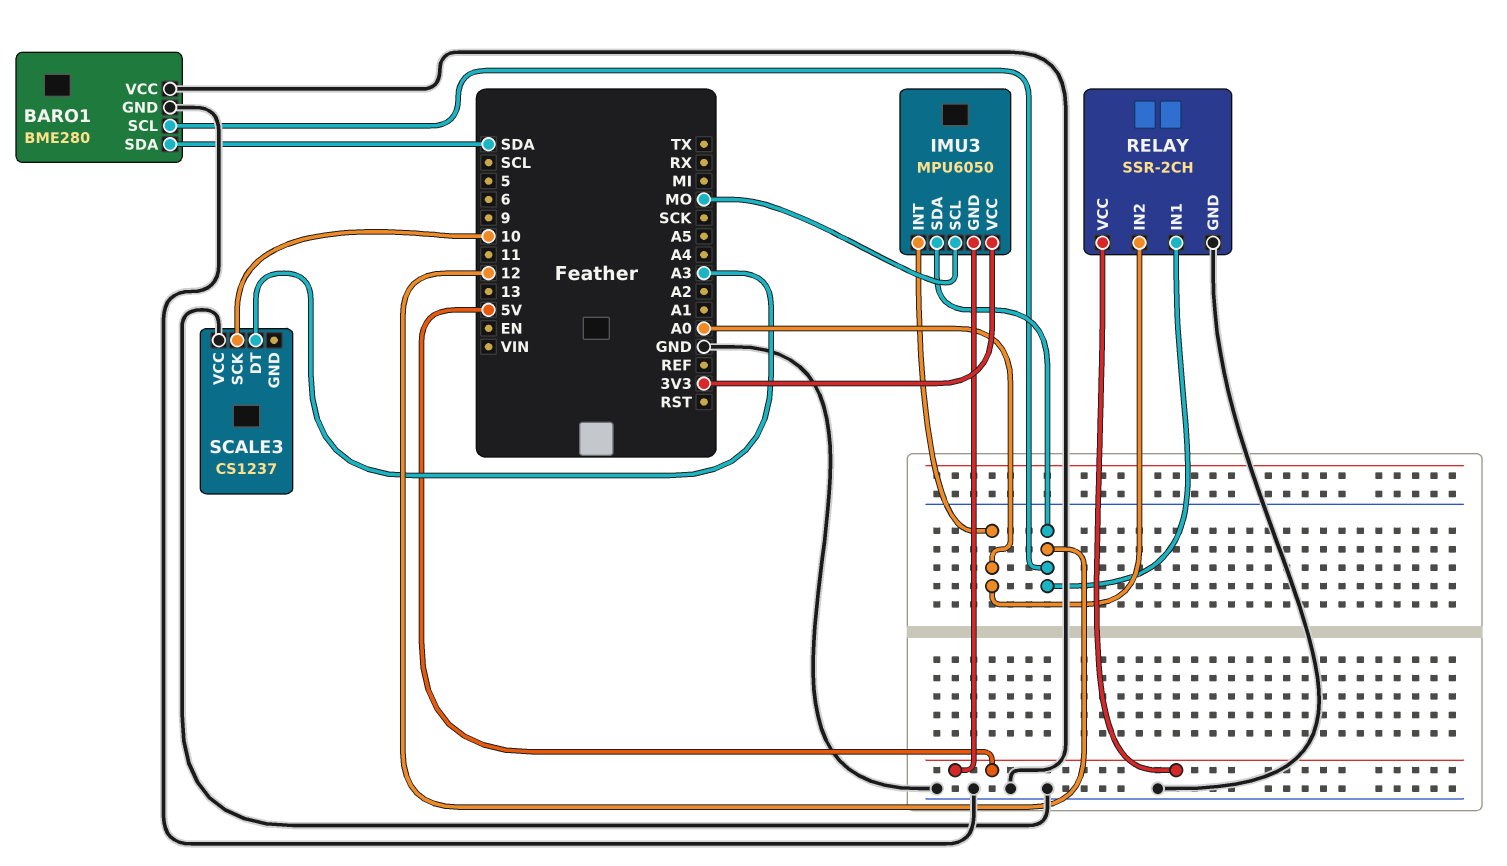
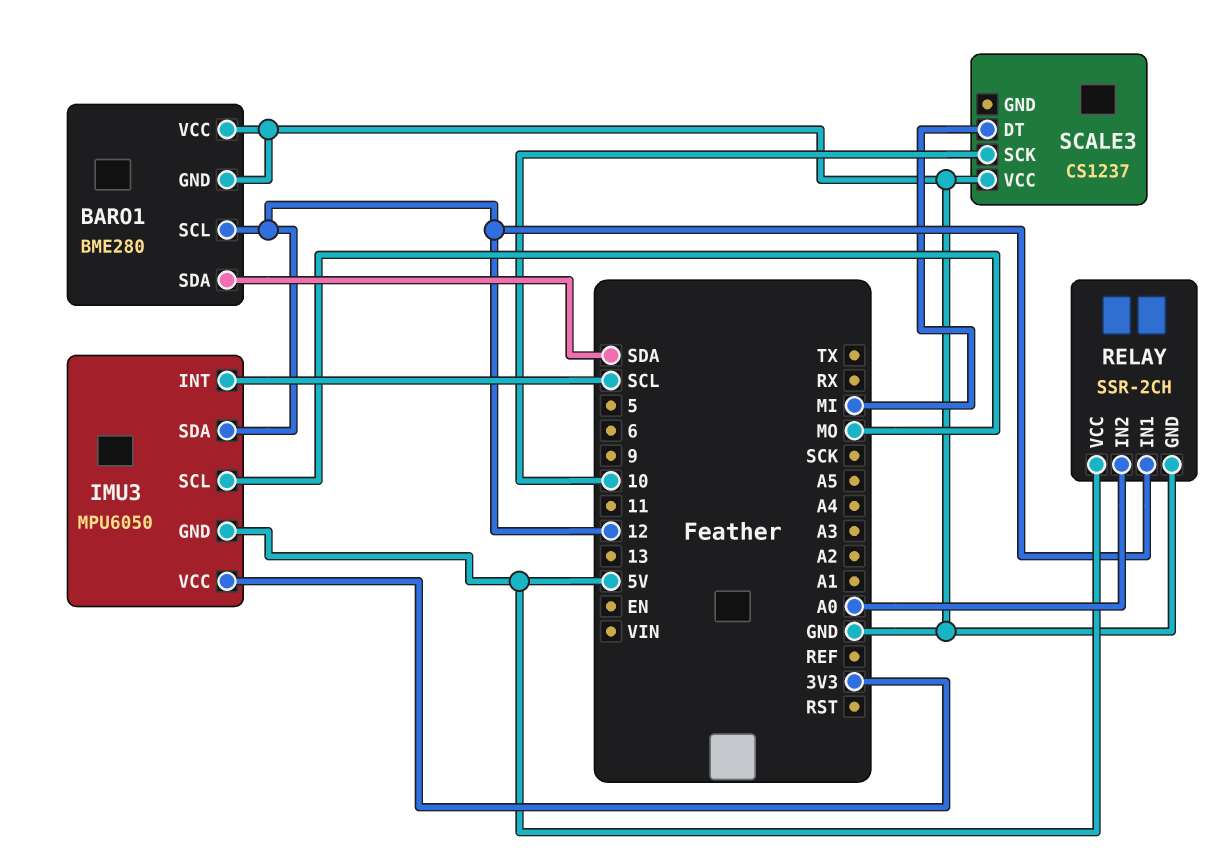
IMU3 pin INT: A0 -> SCL
SCALE3 pin DT: A3 -> MI

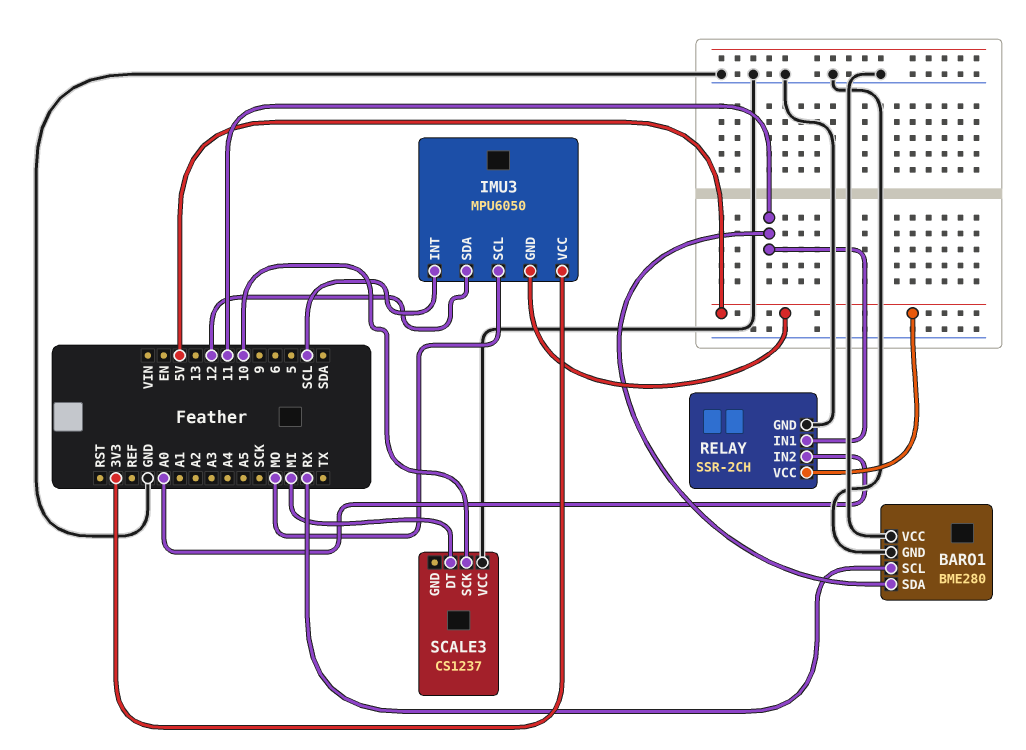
BARO1 pin SCL: 12 -> RX
BARO1 pin SDA: SDA -> 11
RELAY pin IN1: 12 -> 11

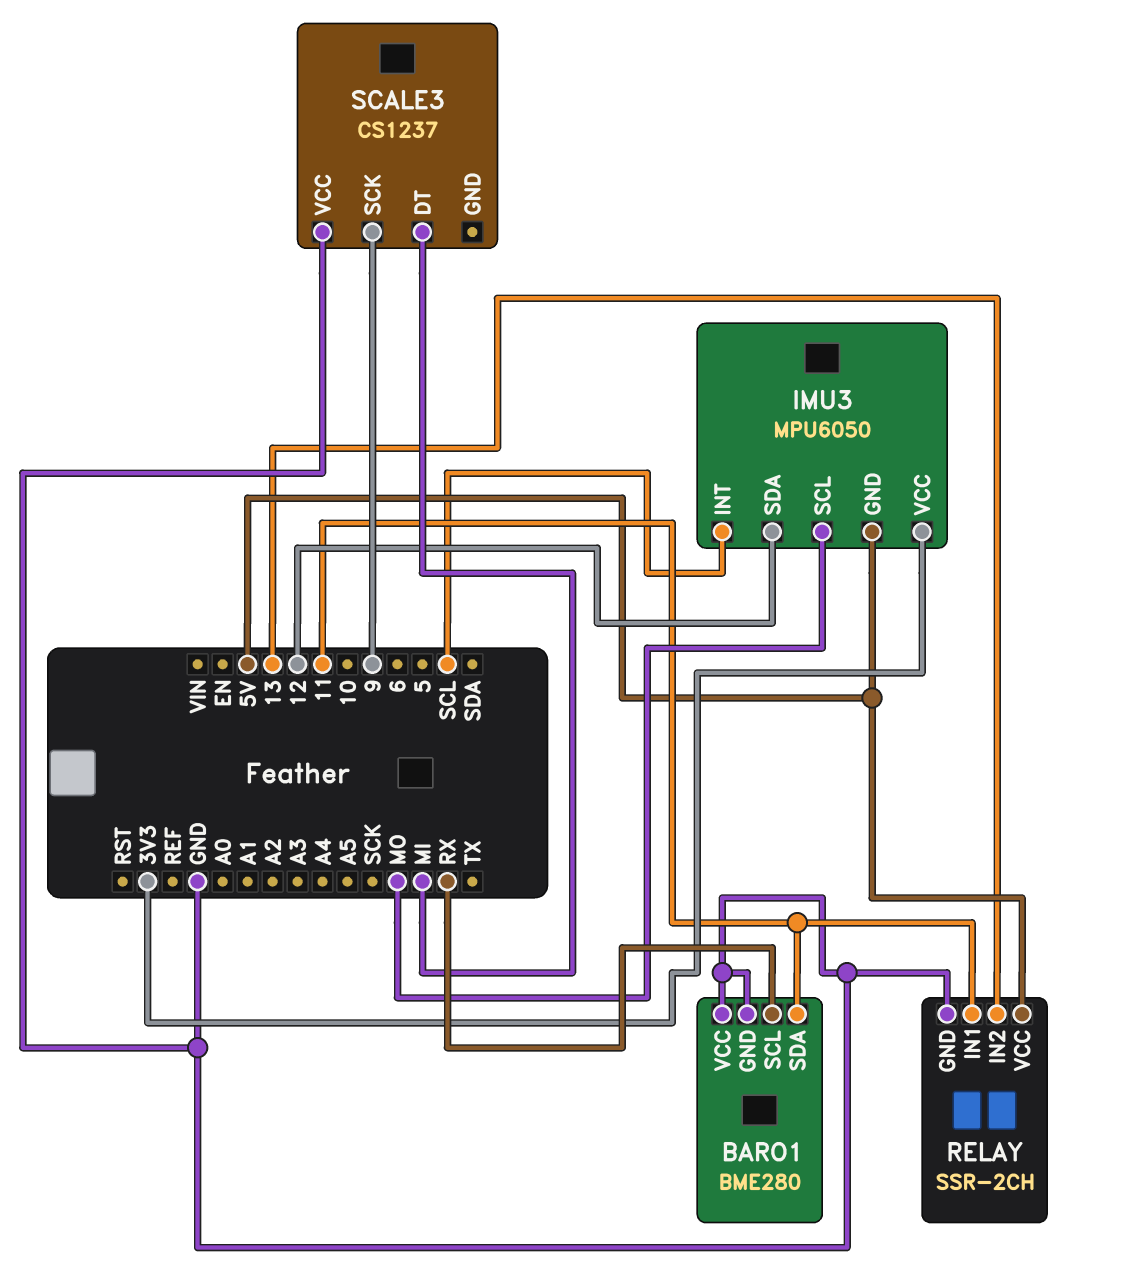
RELAY pin IN2: A0 -> 13
SCALE3 pin SCK: 10 -> 9

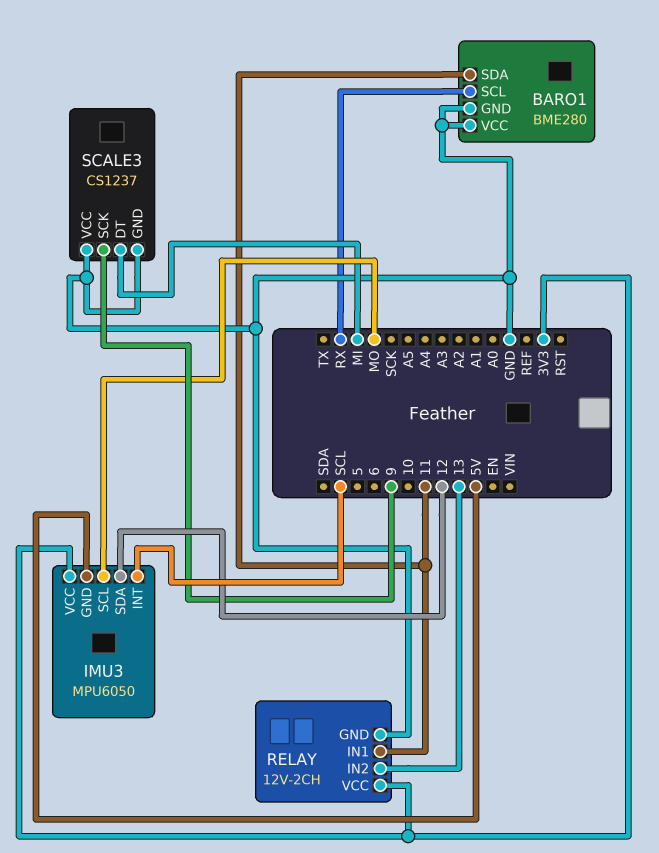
RELAY: SSR-2CH -> 12V-2CH
RELAY pin VCC: 5V -> 3V3
SCALE3 pin GND: none -> GND

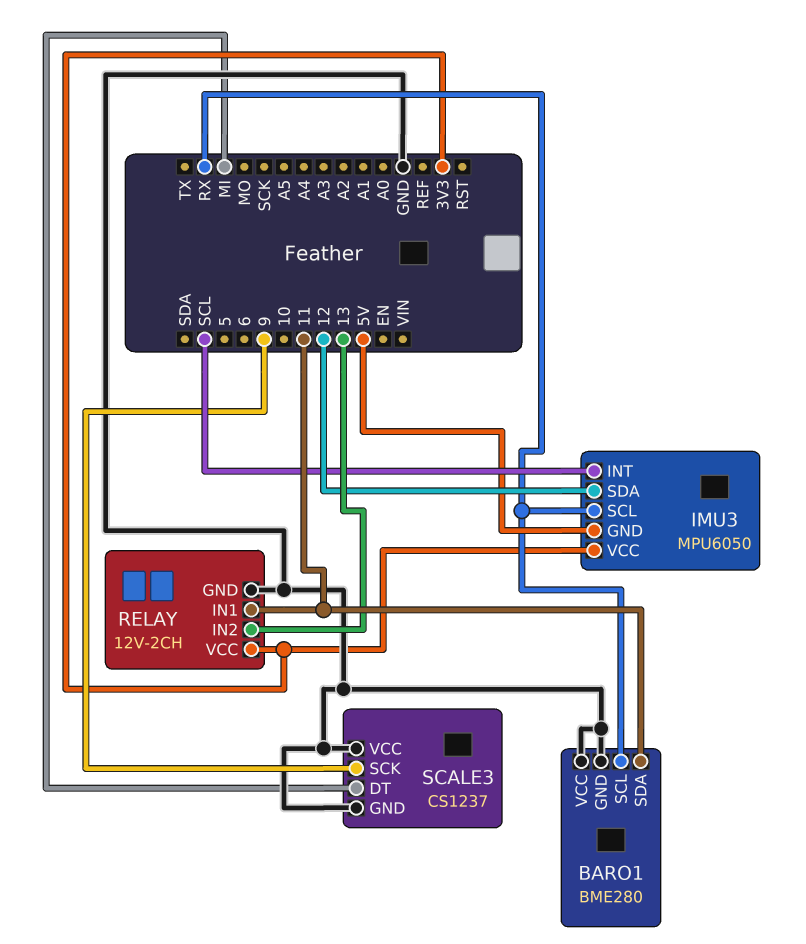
IMU3 pin SCL: MO -> RX

